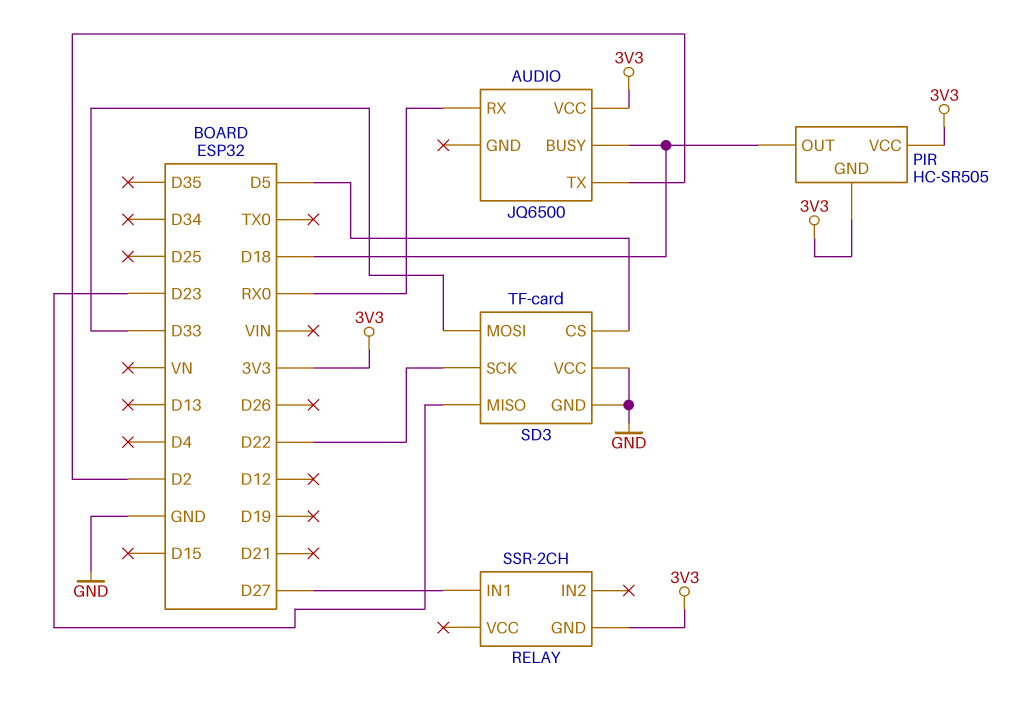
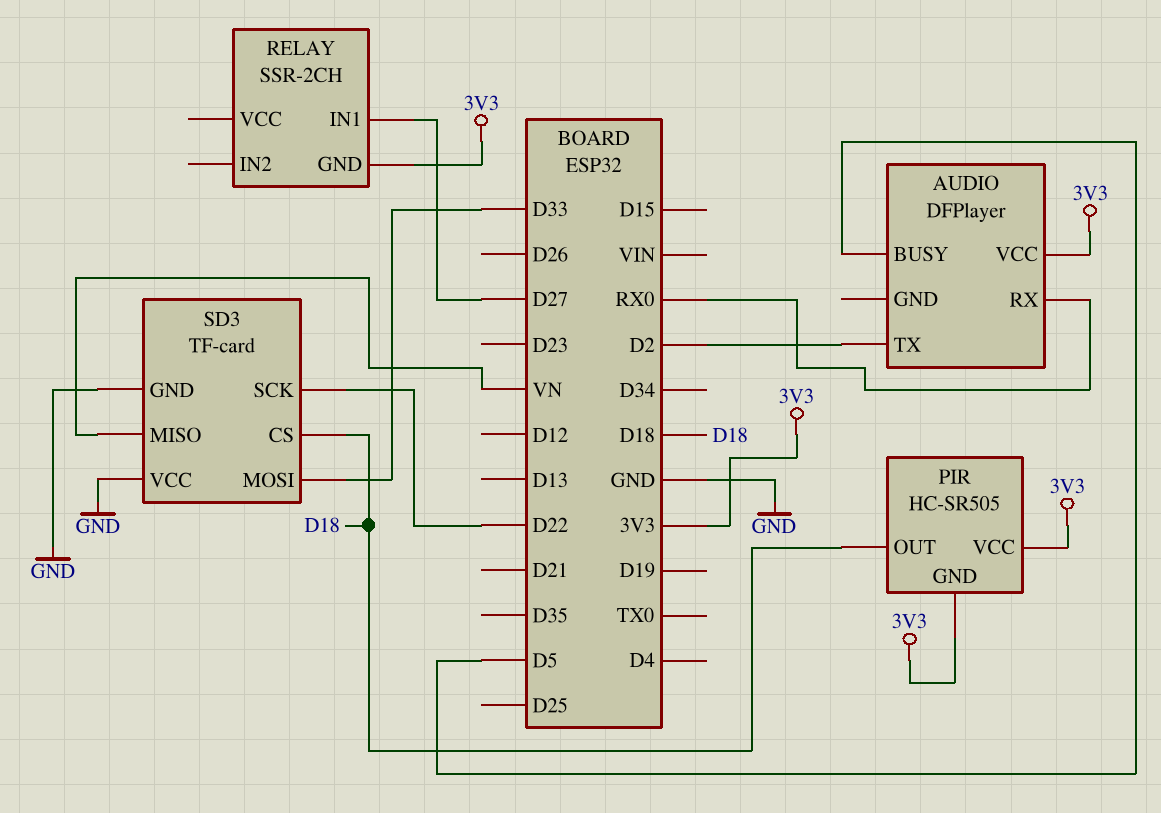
AUDIO: JQ6500 -> DFPlayer
AUDIO pin BUSY: D18 -> D5
SD3 pin CS: D5 -> D18
SD3 pin MISO: D23 -> VN

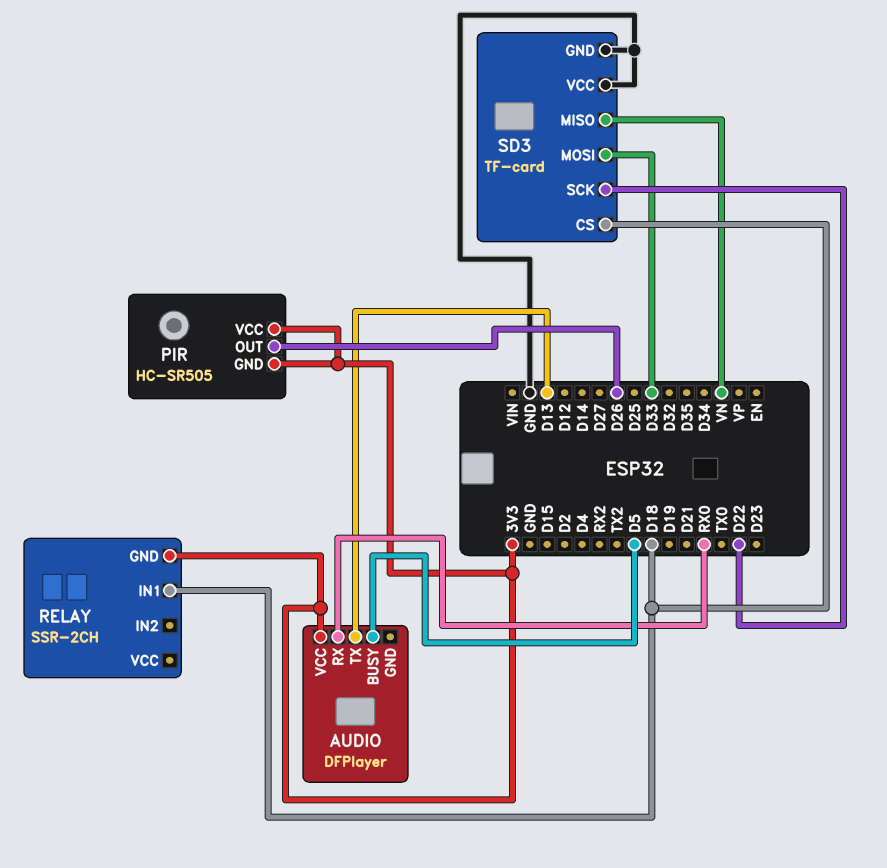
AUDIO pin TX: D2 -> D13
PIR pin OUT: D18 -> D26
RELAY pin IN1: D27 -> D18

